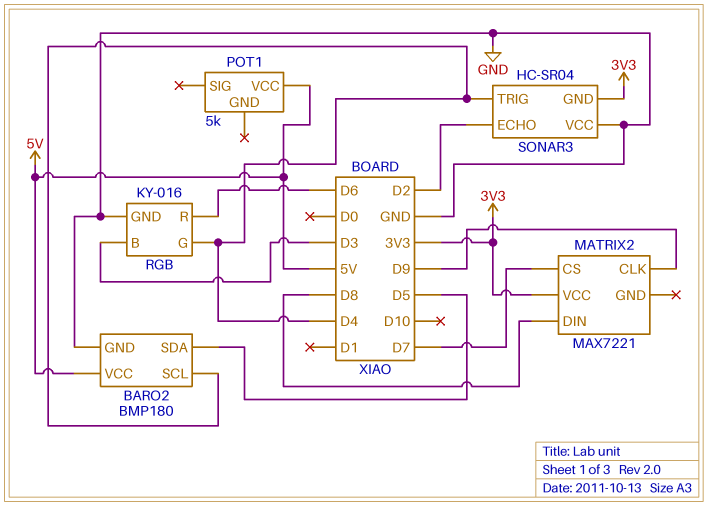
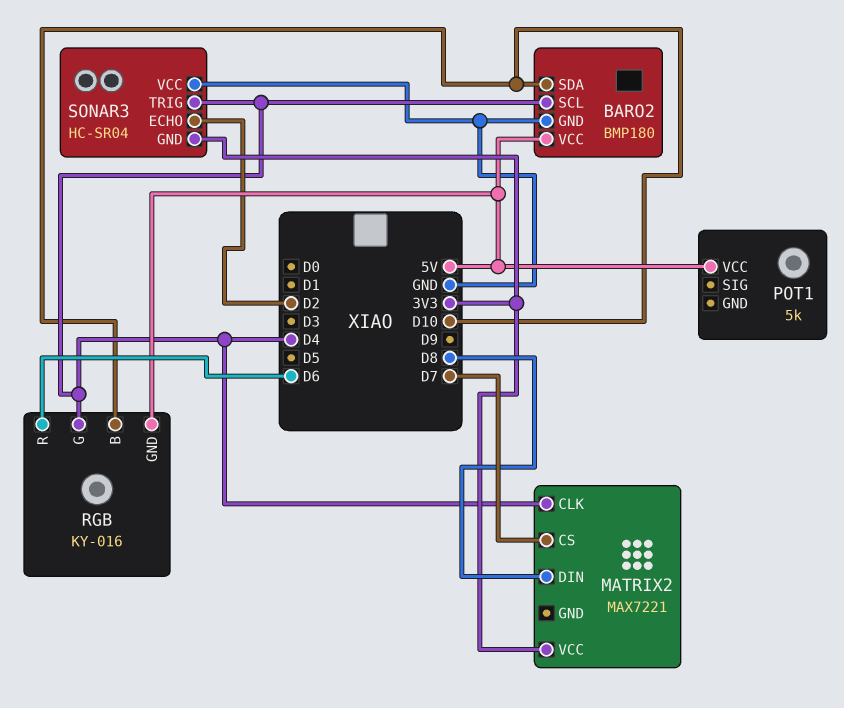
BARO2 pin SDA: D5 -> D10
MATRIX2 pin CLK: D9 -> D4
RGB pin B: D3 -> D10
RGB pin GND: GND -> 5V

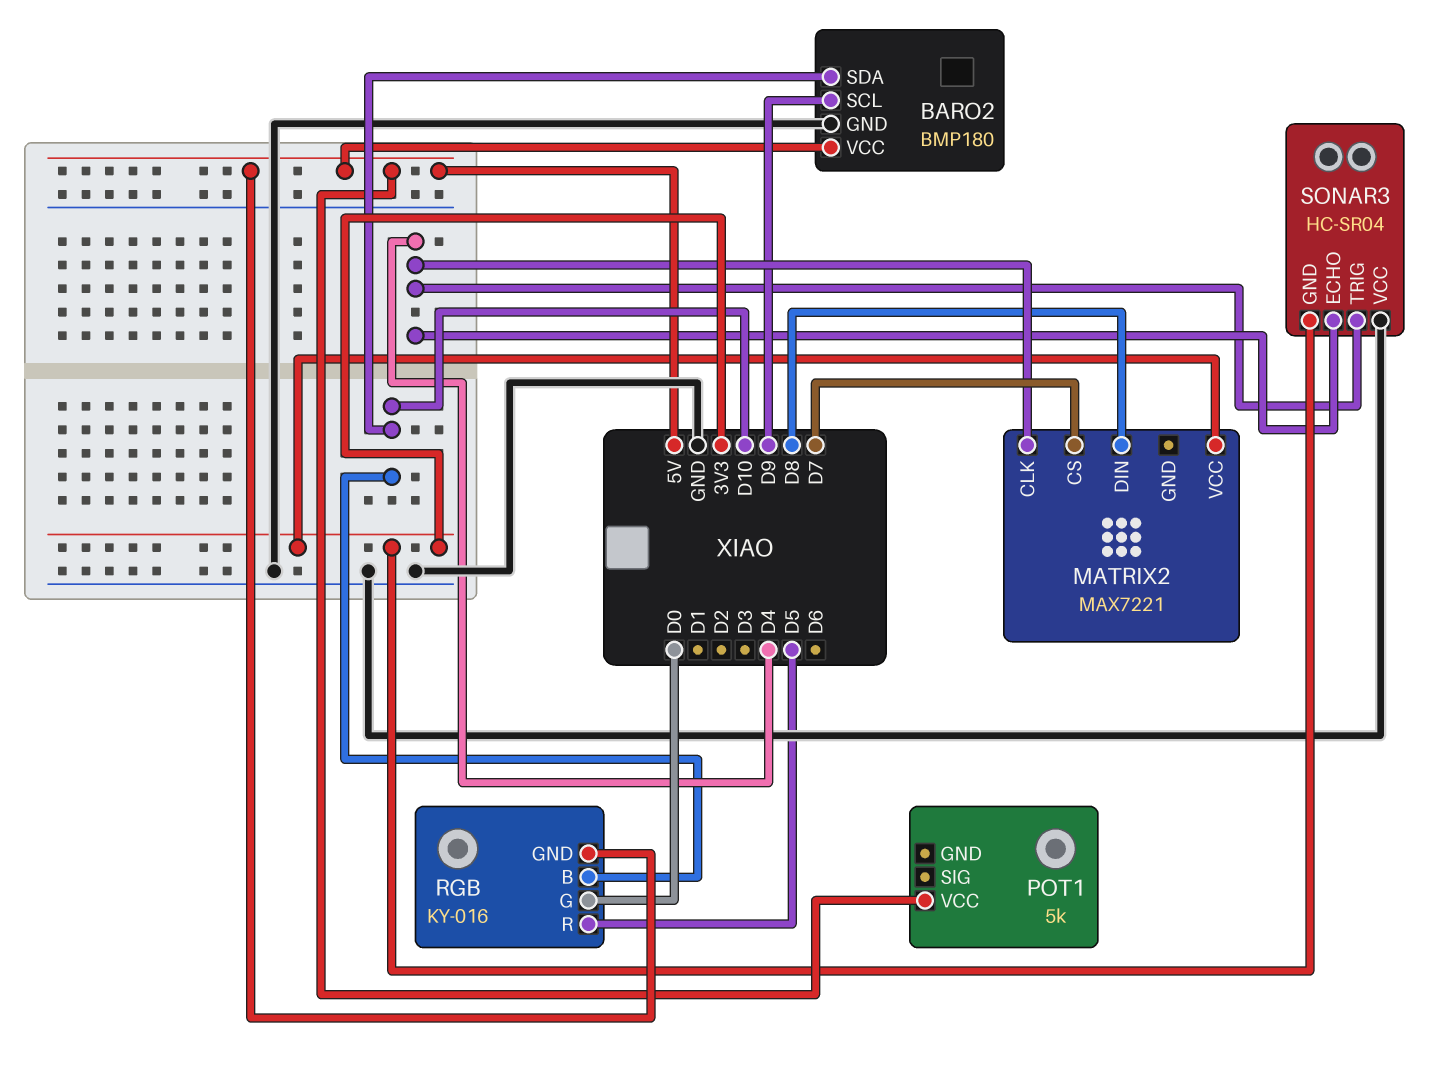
BARO2 pin SCL: D4 -> D9
RGB pin G: D4 -> D0
RGB pin R: D6 -> D5
SONAR3 pin ECHO: D2 -> D4

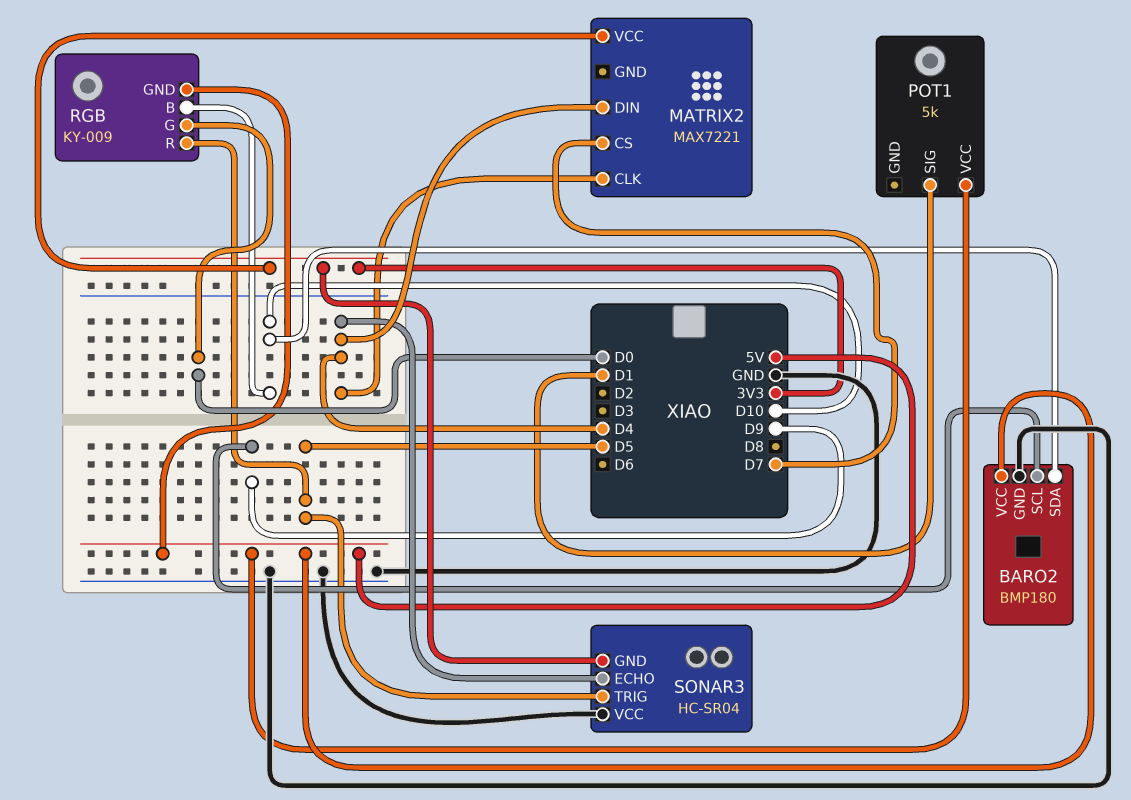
MATRIX2 pin DIN: D8 -> D4
POT1 pin SIG: none -> D1
RGB: KY-016 -> KY-009
SONAR3 pin TRIG: D4 -> D5

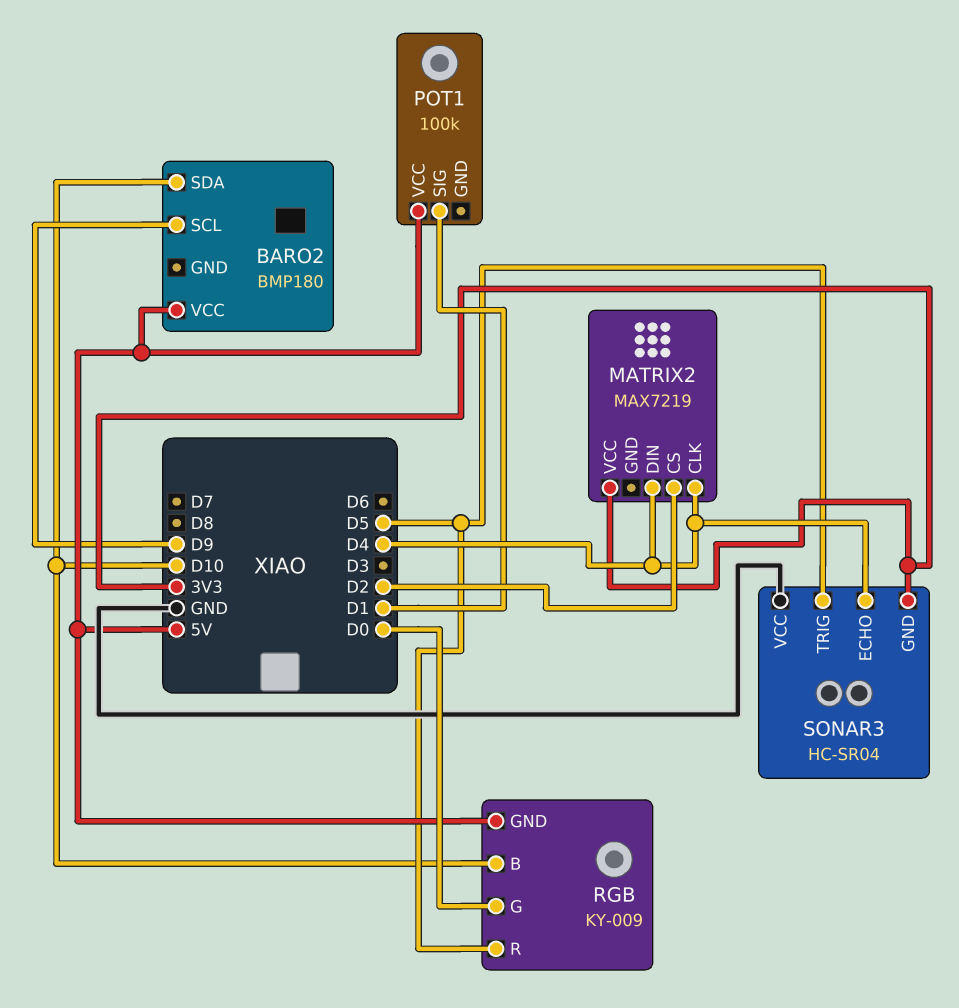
BARO2 pin GND: GND -> none
MATRIX2: MAX7221 -> MAX7219
MATRIX2 pin CS: D7 -> D2
POT1: 5k -> 100k

